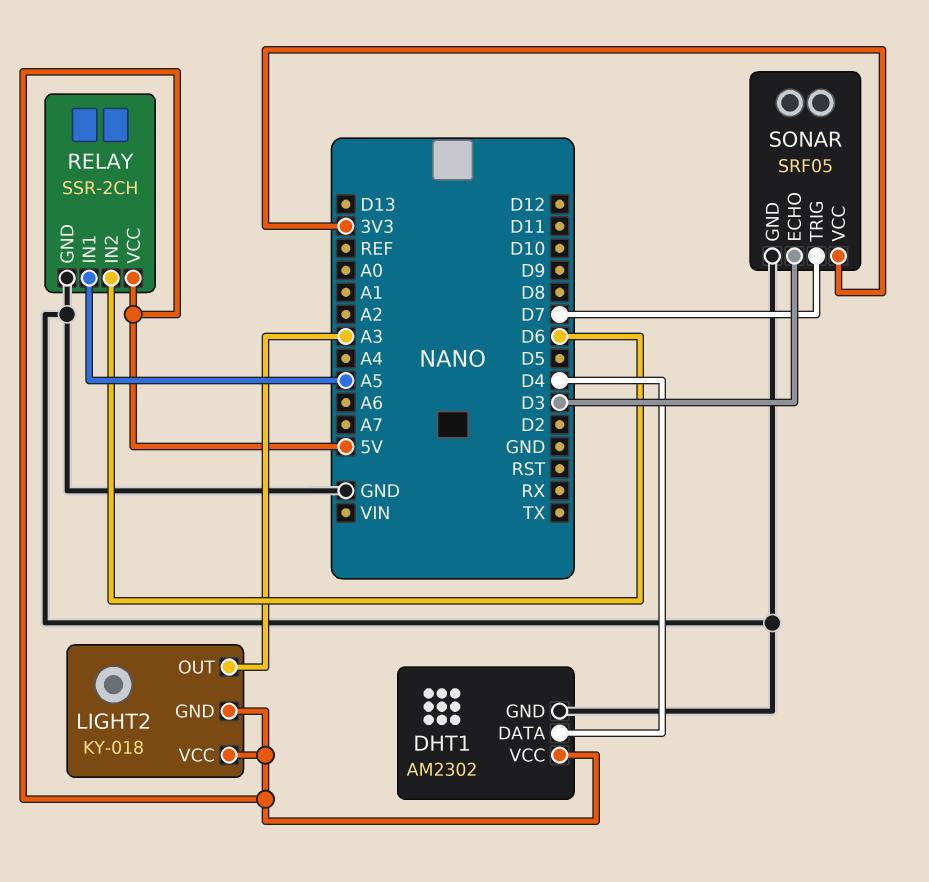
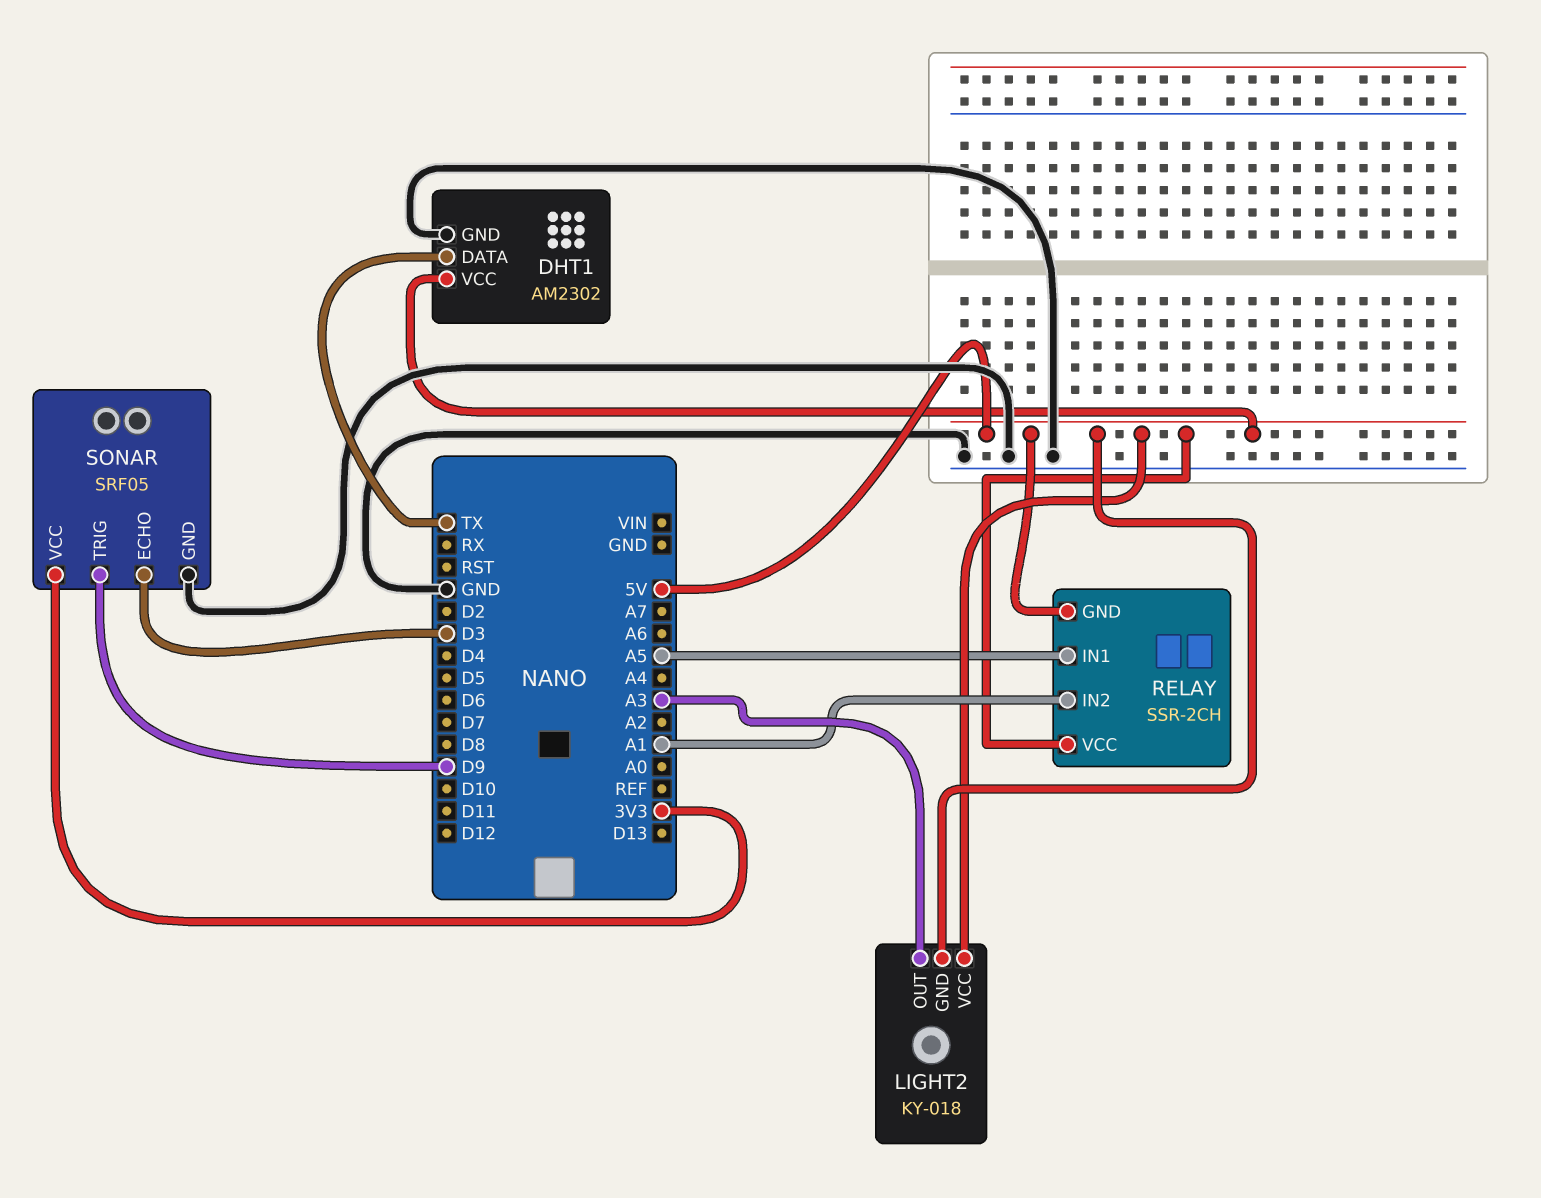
DHT1 pin DATA: D4 -> TX
RELAY pin GND: GND -> 5V
RELAY pin IN2: D6 -> A1
SONAR pin TRIG: D7 -> D9

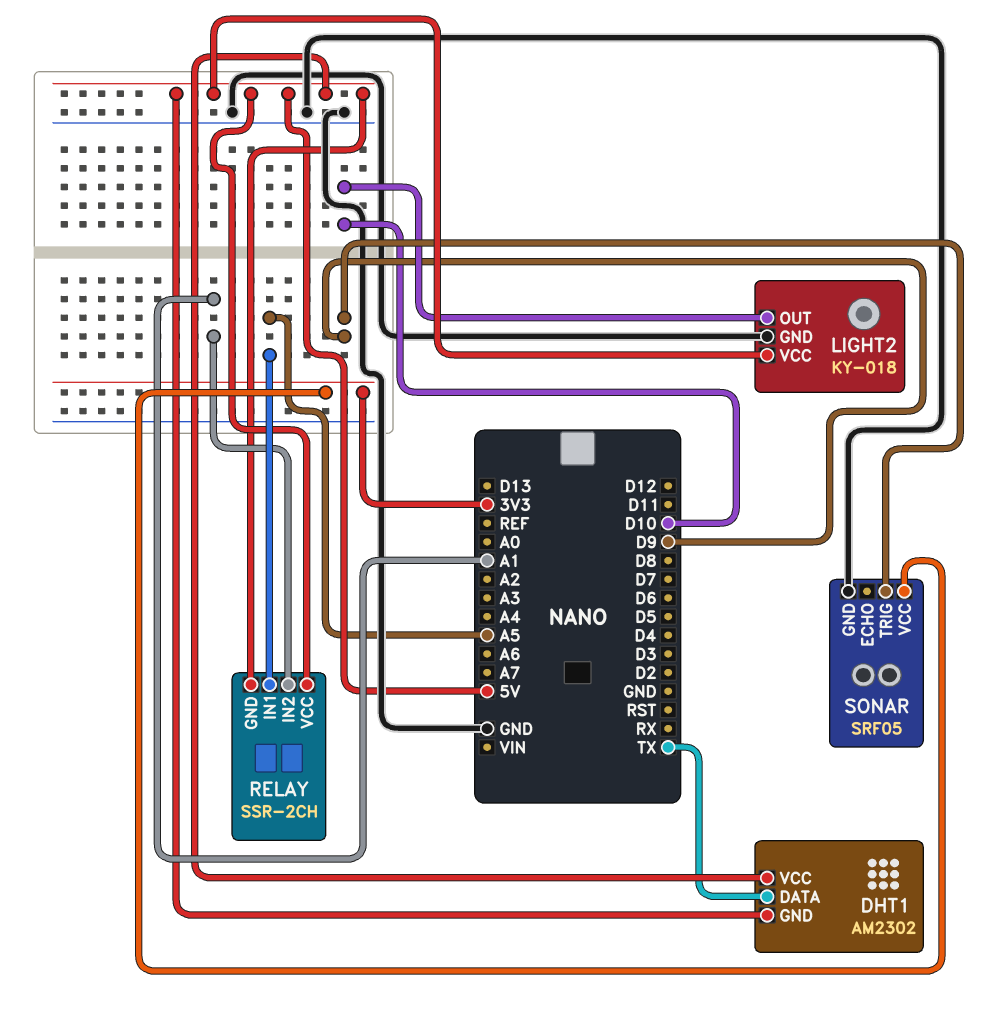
DHT1 pin GND: GND -> 5V
LIGHT2 pin GND: 5V -> GND
LIGHT2 pin OUT: A3 -> D10
SONAR pin ECHO: D3 -> none

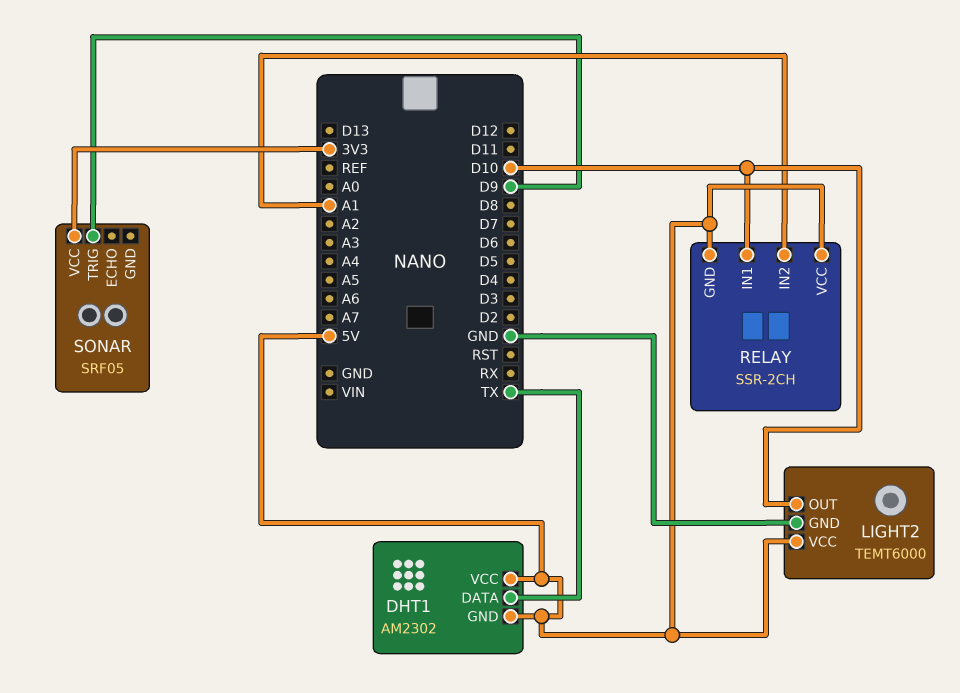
LIGHT2: KY-018 -> TEMT6000
RELAY pin IN1: A5 -> D10
SONAR pin GND: GND -> none

